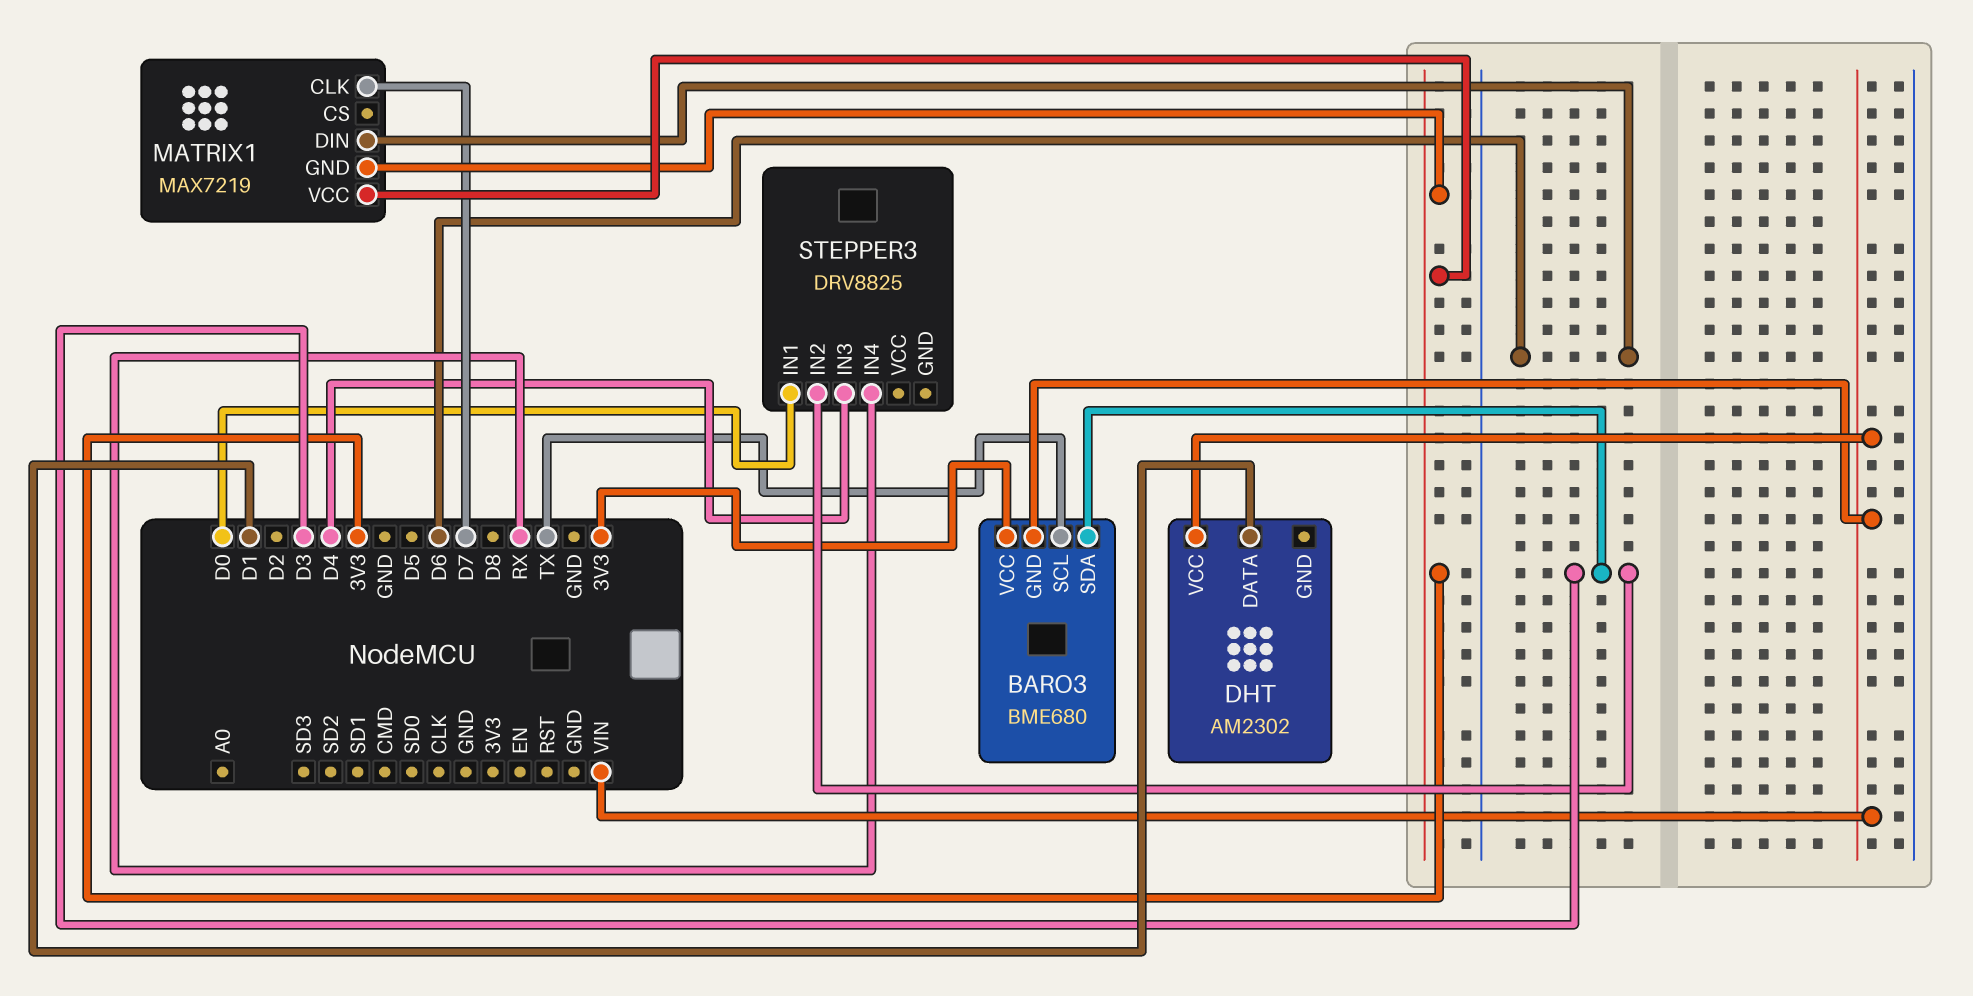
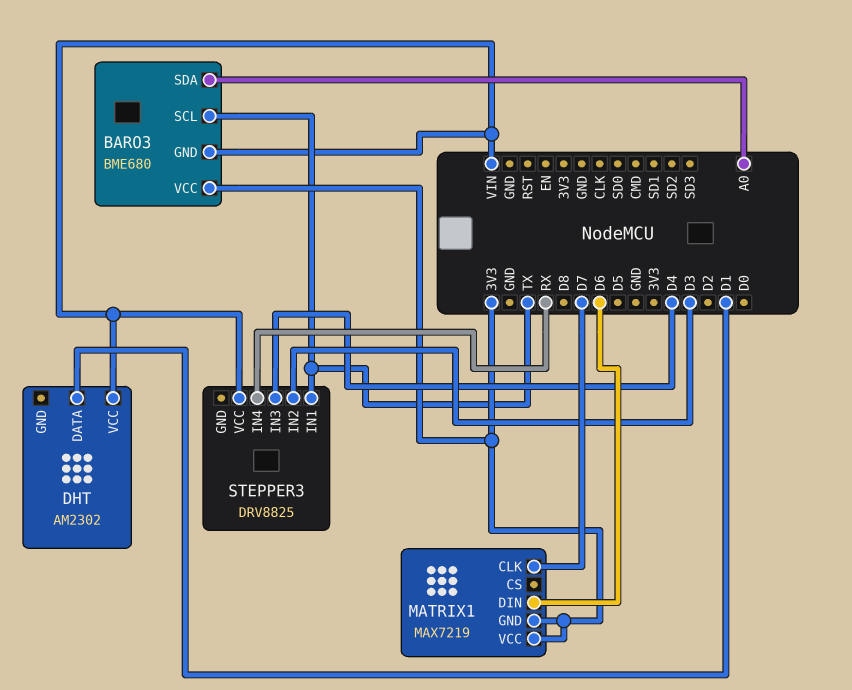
BARO3 pin SDA: D3 -> A0
STEPPER3 pin IN1: D0 -> TX
STEPPER3 pin VCC: none -> VIN

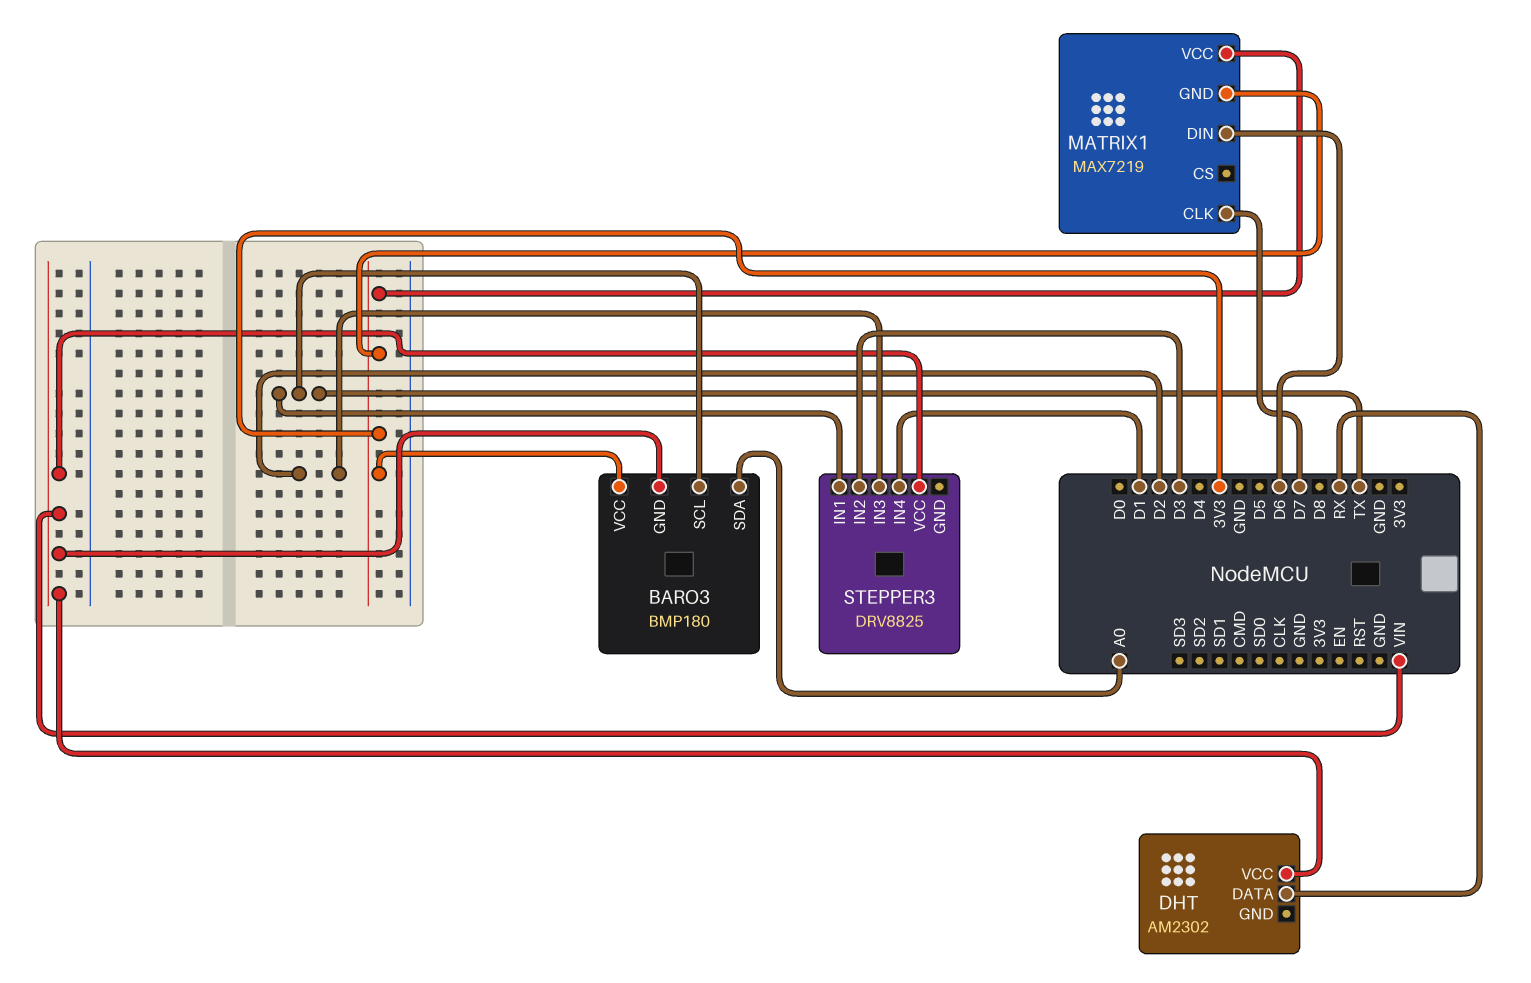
BARO3: BME680 -> BMP180
DHT pin DATA: D1 -> RX
STEPPER3 pin IN3: D4 -> D2
STEPPER3 pin IN4: RX -> D1

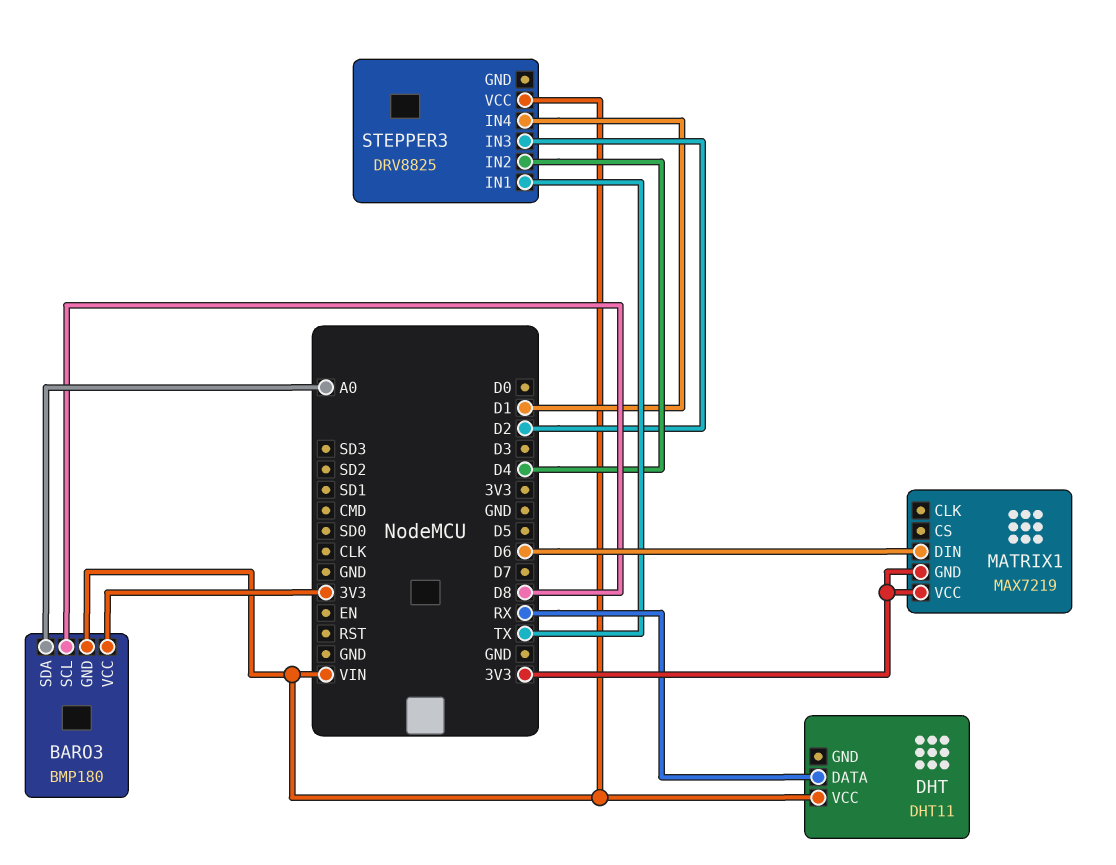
BARO3 pin SCL: TX -> D8
DHT: AM2302 -> DHT11
MATRIX1 pin CLK: D7 -> none
STEPPER3 pin IN2: D3 -> D4

